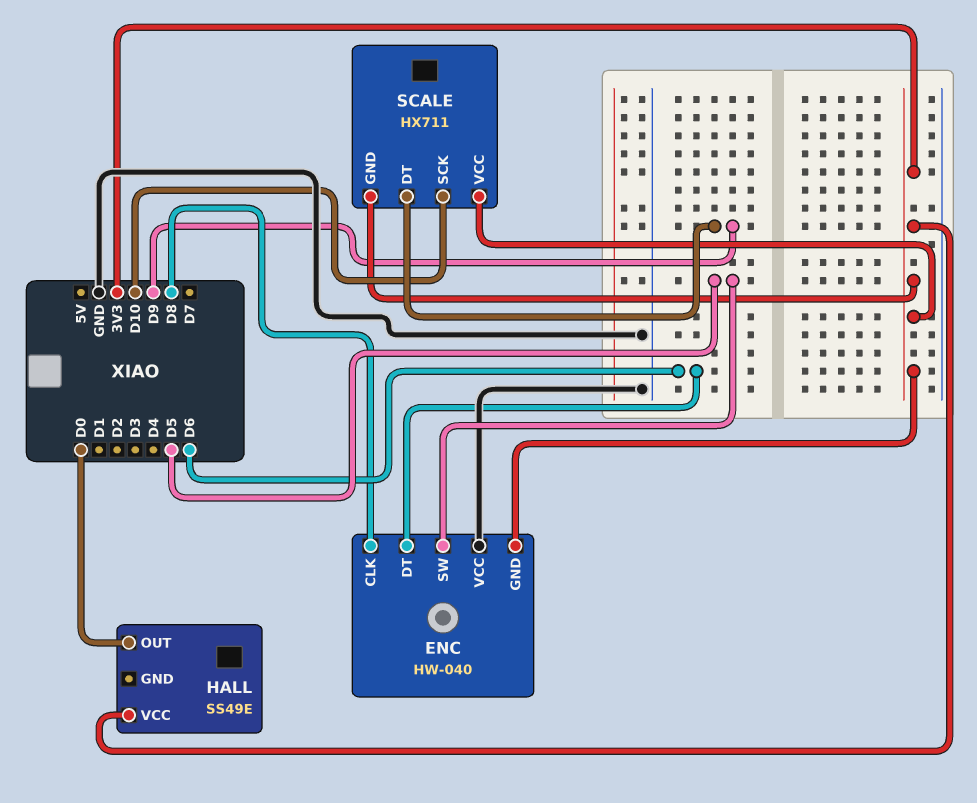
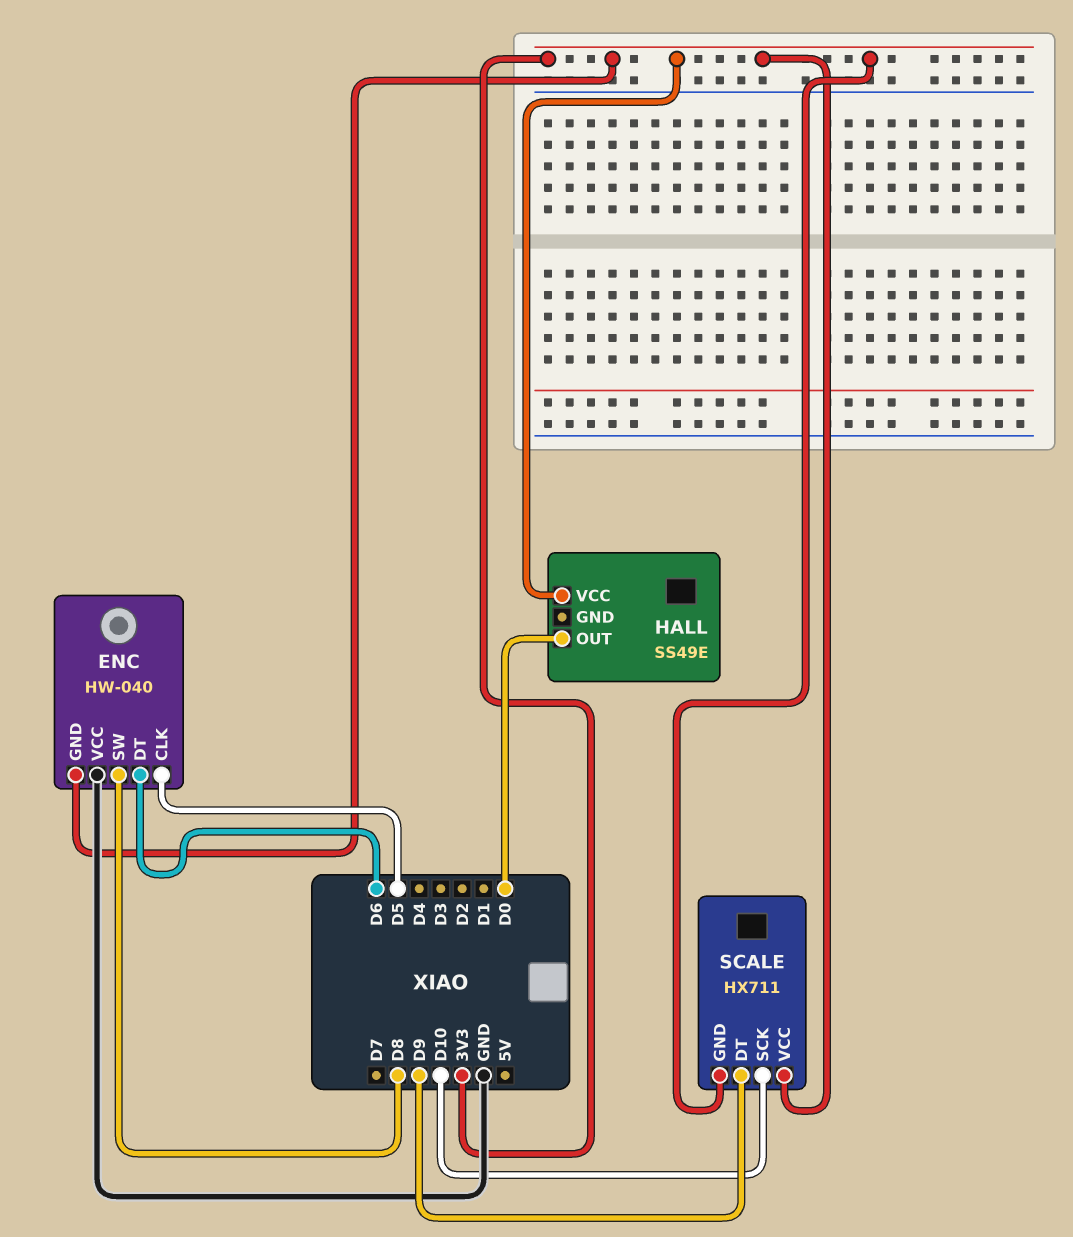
ENC pin CLK: D8 -> D5
ENC pin SW: D5 -> D8

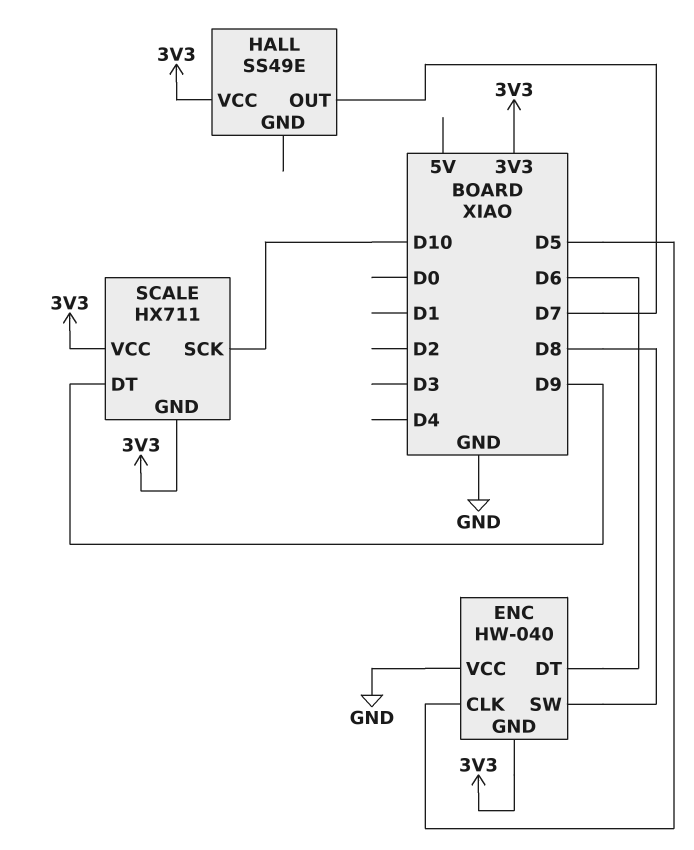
HALL pin OUT: D0 -> D7

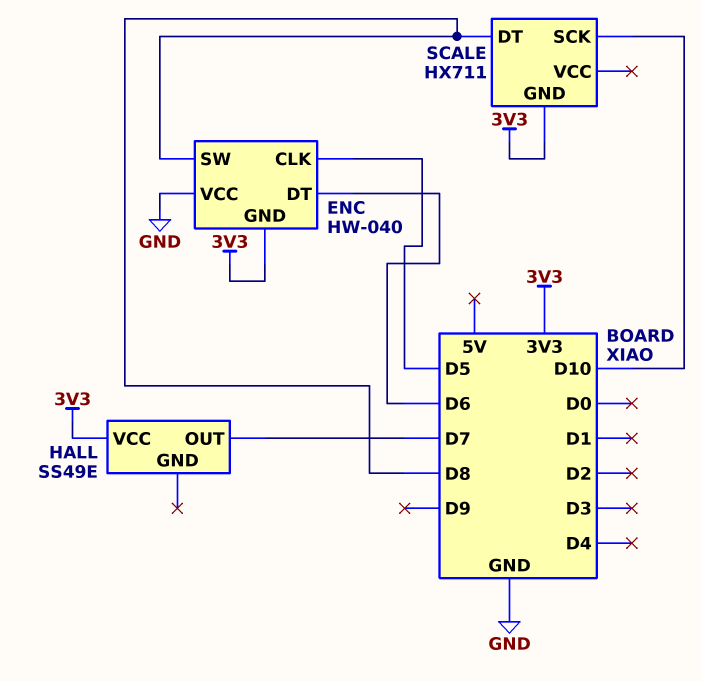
SCALE pin DT: D9 -> D8
SCALE pin VCC: 3V3 -> none

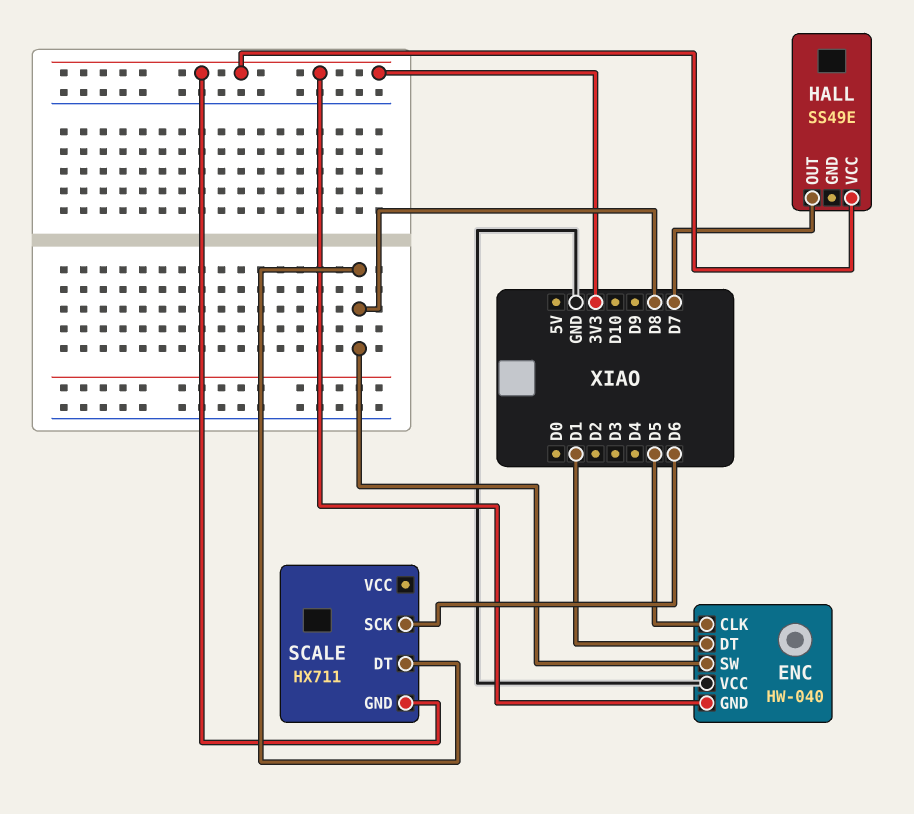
ENC pin DT: D6 -> D1
SCALE pin SCK: D10 -> D6

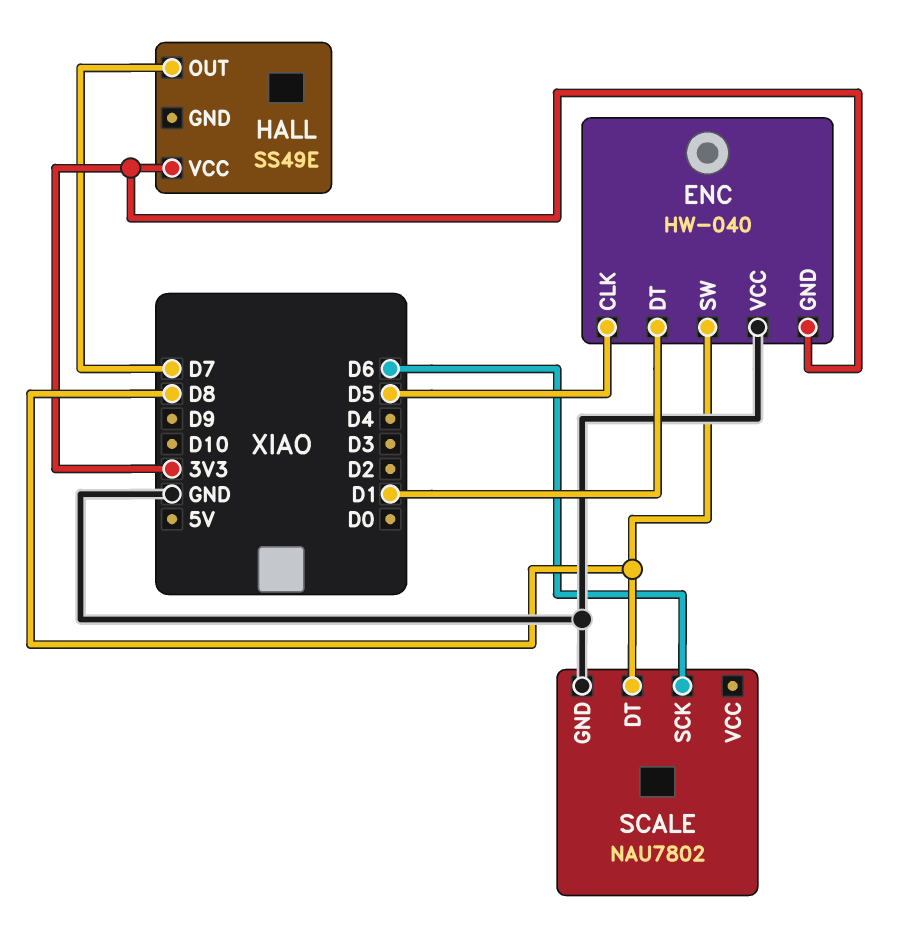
SCALE: HX711 -> NAU7802
SCALE pin GND: 3V3 -> GND

